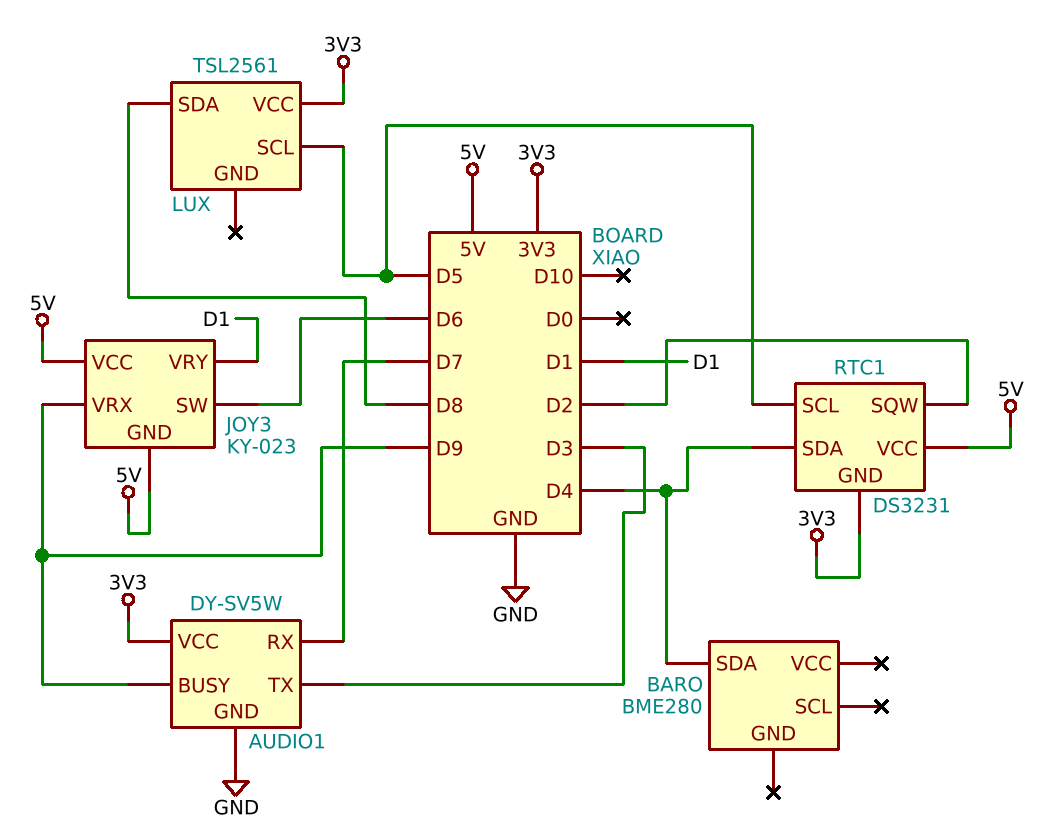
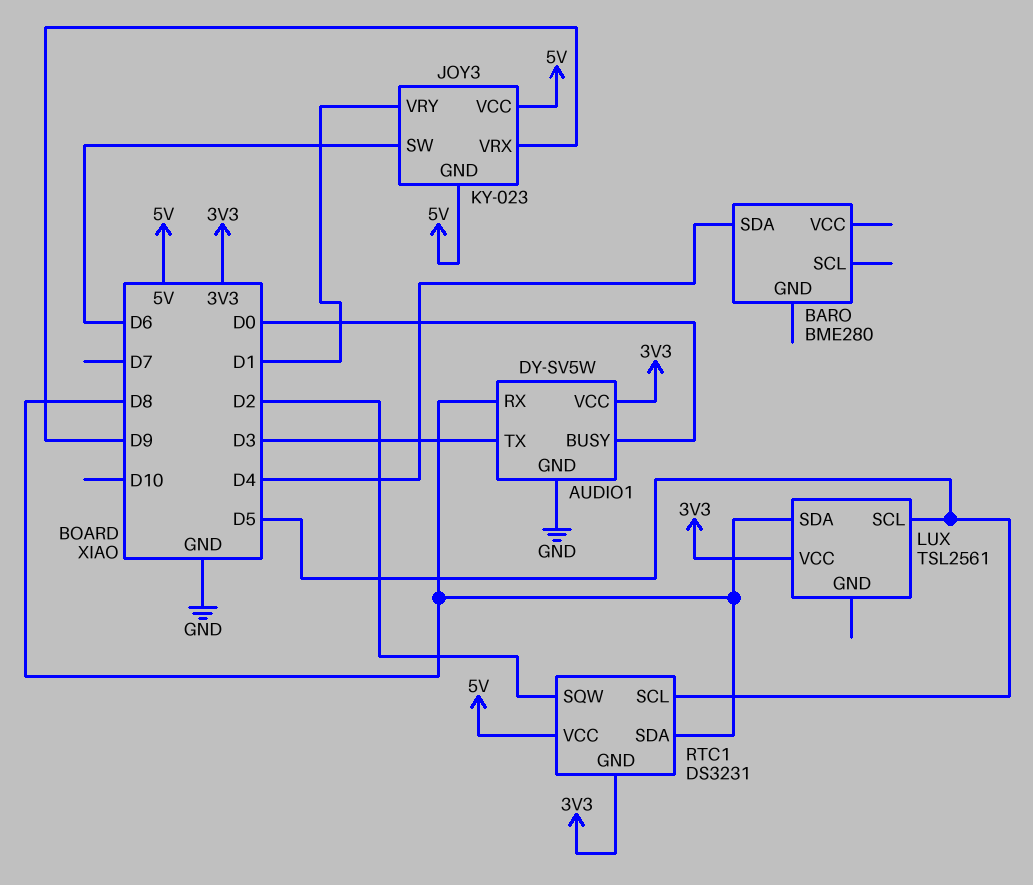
AUDIO1 pin BUSY: D9 -> D0
AUDIO1 pin RX: D7 -> D8
RTC1 pin SDA: D4 -> D8

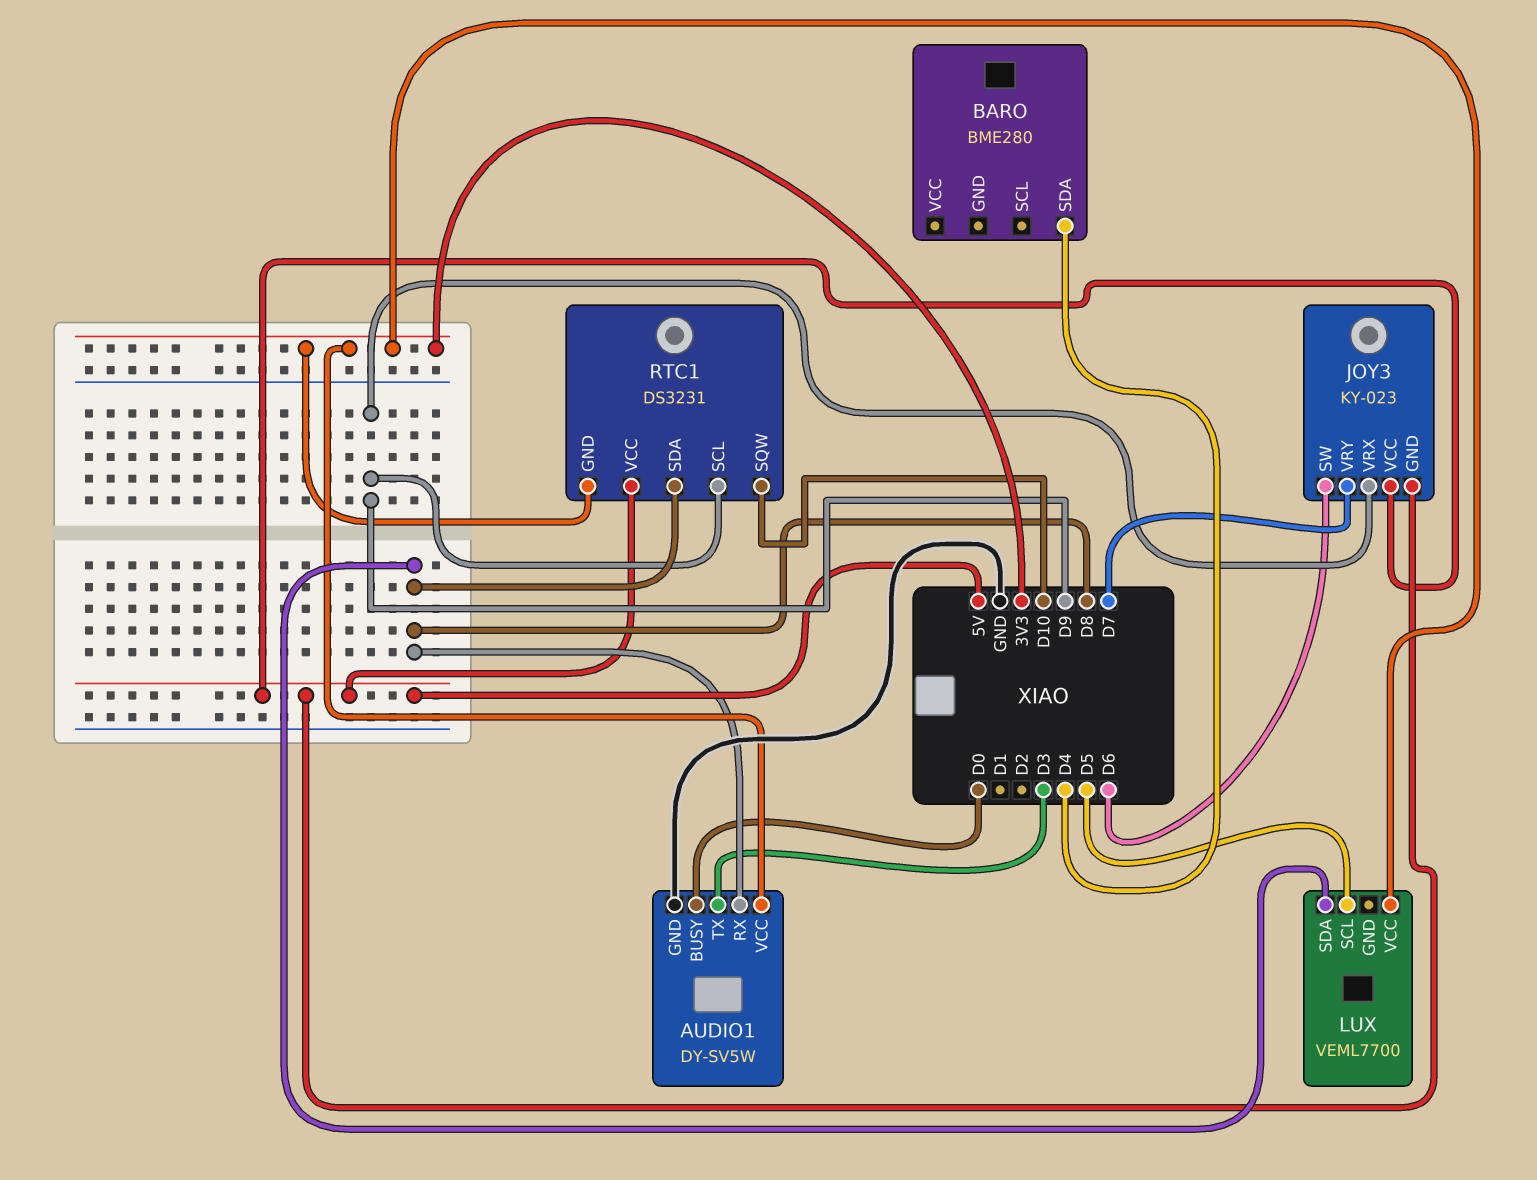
JOY3 pin VRY: D1 -> D7
LUX: TSL2561 -> VEML7700
RTC1 pin SCL: D5 -> D9
RTC1 pin SQW: D2 -> D10

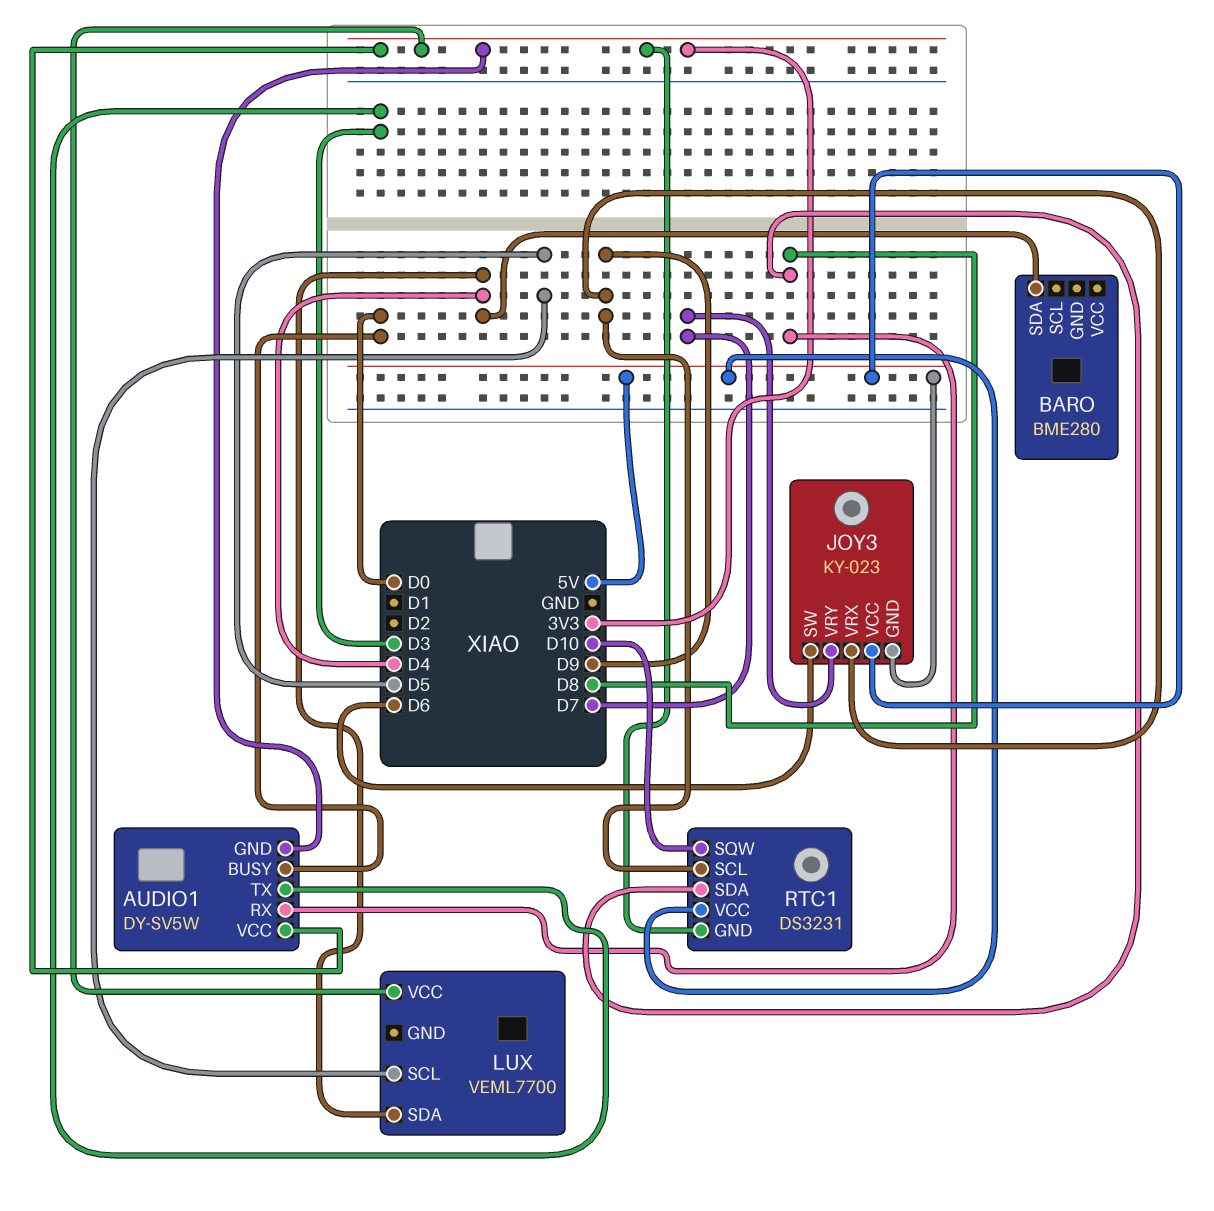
AUDIO1 pin GND: GND -> 3V3
LUX pin SDA: D8 -> D4

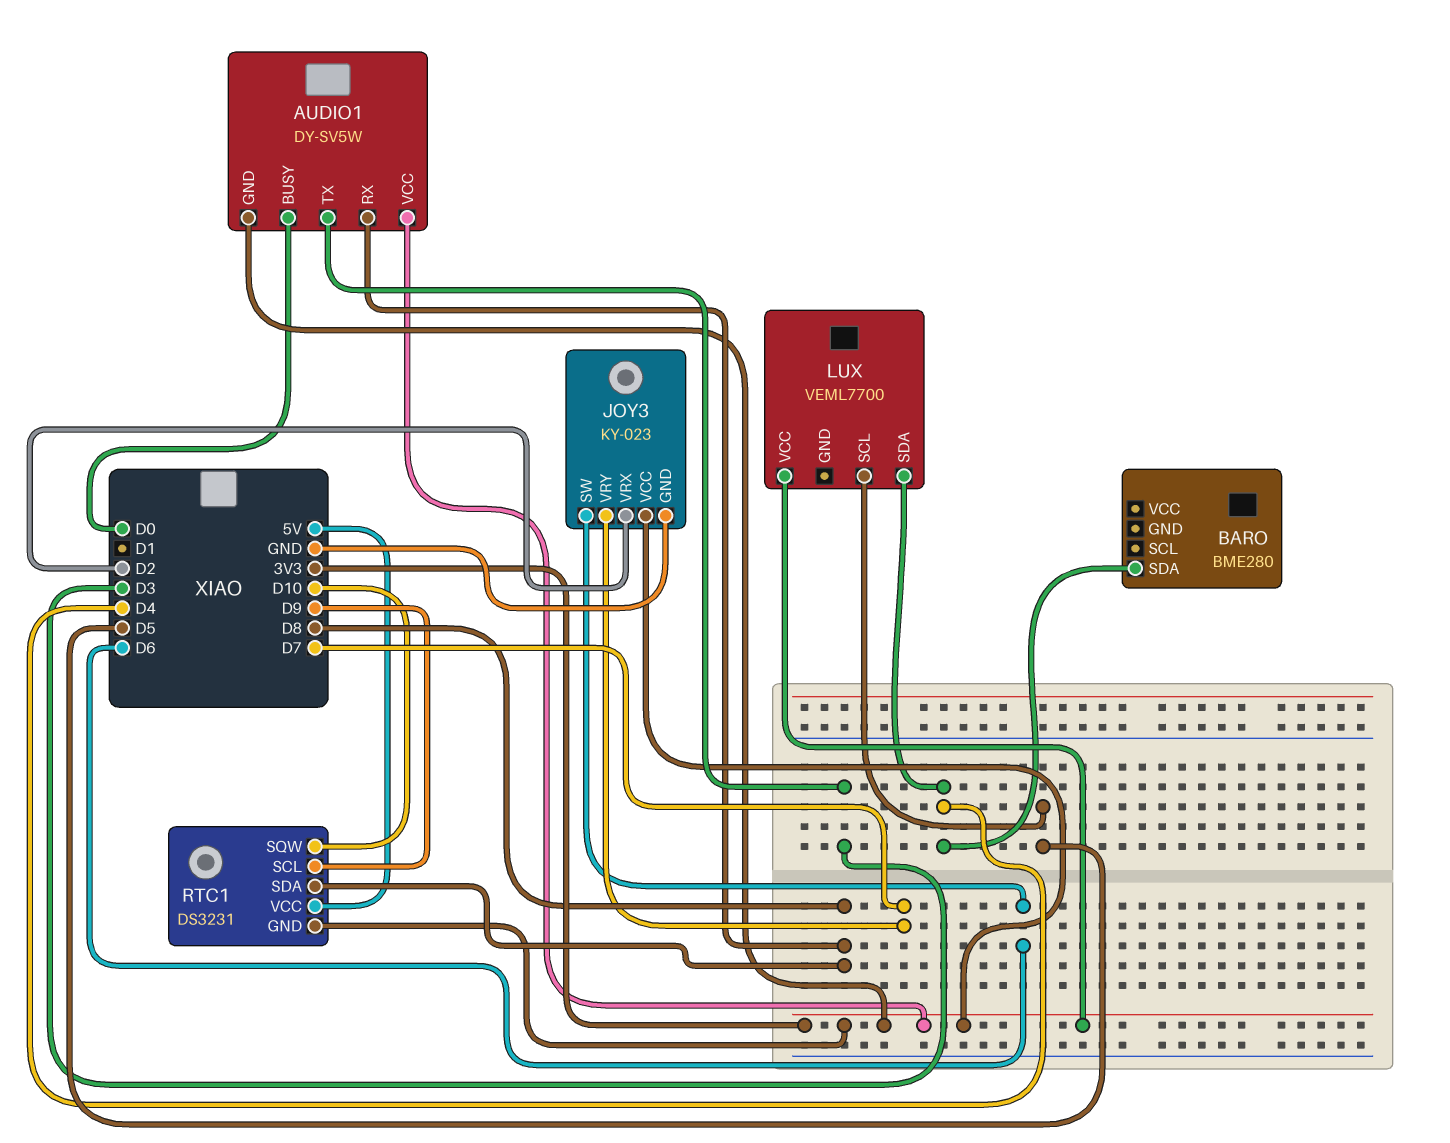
JOY3 pin GND: 5V -> GND
JOY3 pin VCC: 5V -> 3V3
JOY3 pin VRX: D9 -> D2

